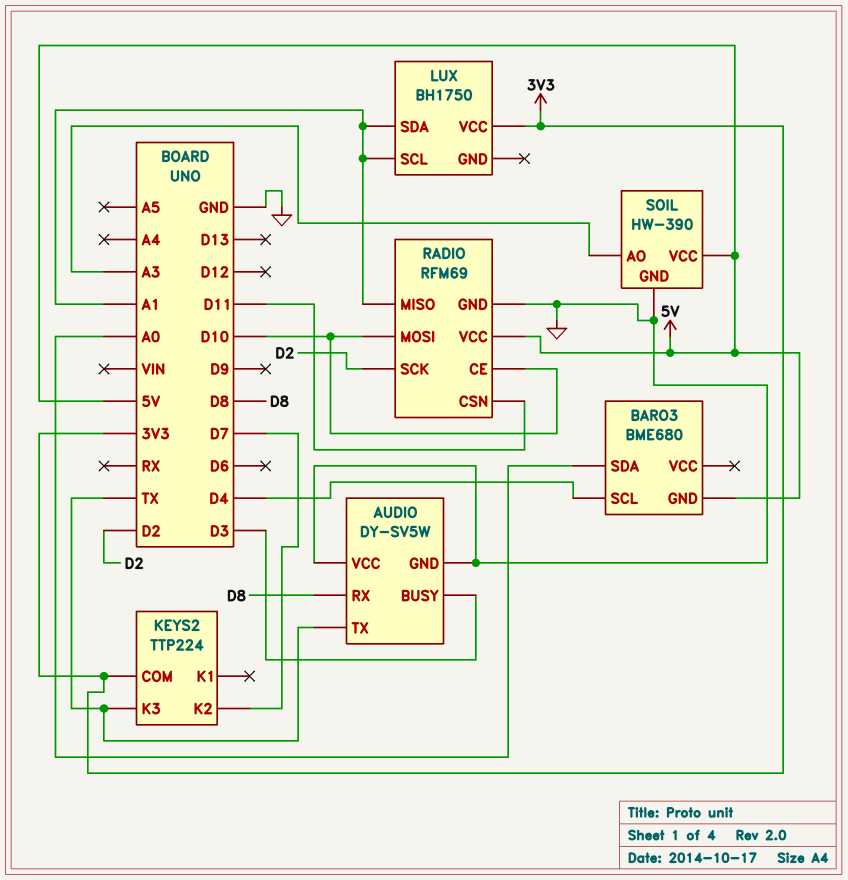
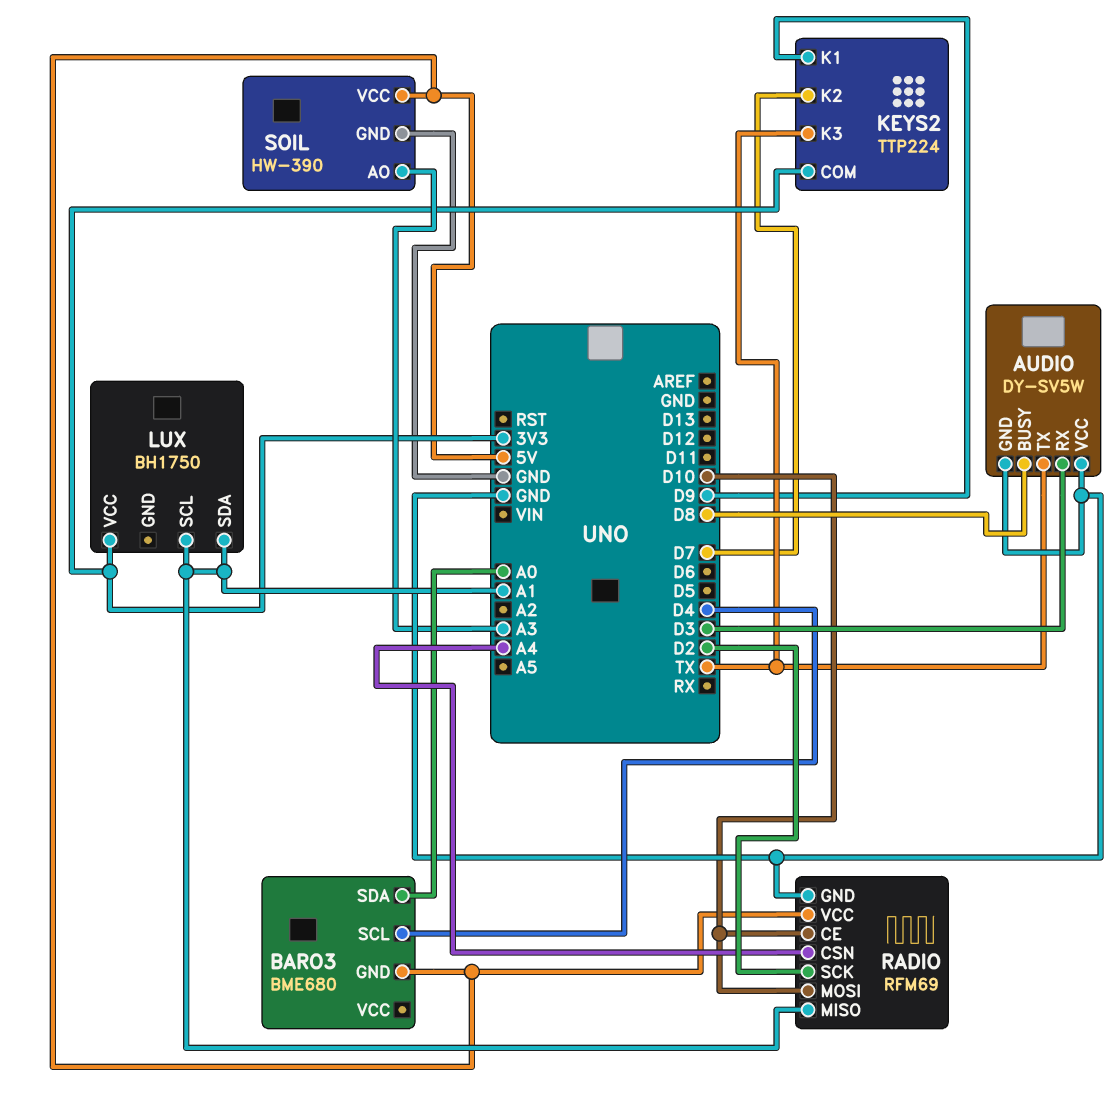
AUDIO pin BUSY: D3 -> D8
AUDIO pin RX: D8 -> D3
KEYS2 pin K1: none -> D9
RADIO pin CSN: D11 -> A4

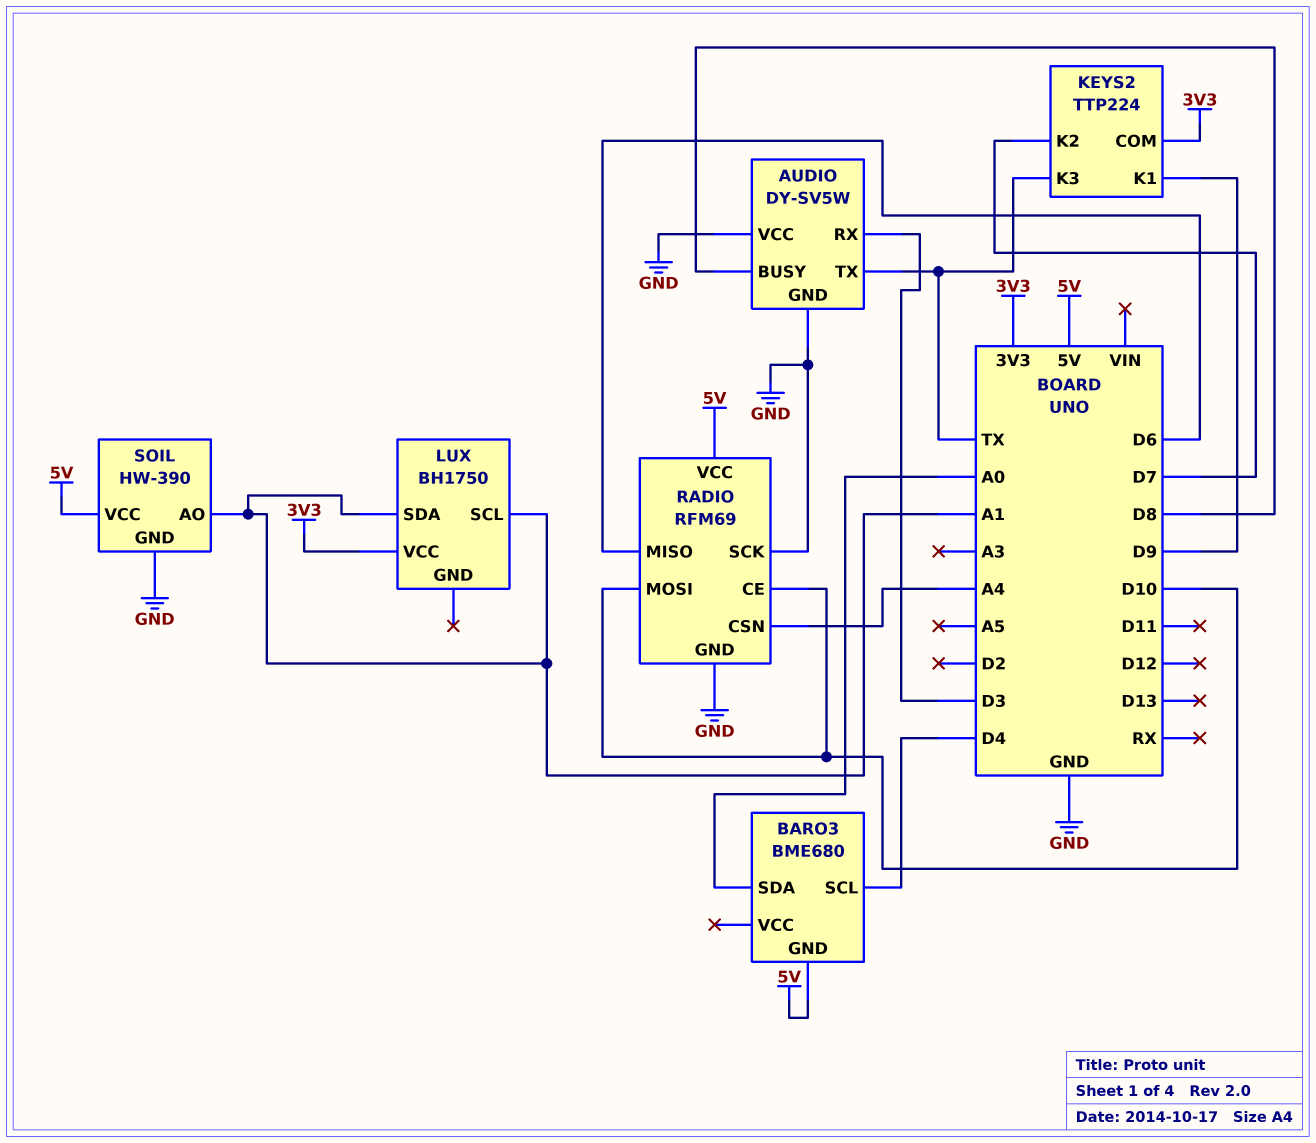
RADIO pin MISO: A1 -> D6
RADIO pin SCK: D2 -> GND
SOIL pin AO: A3 -> A1

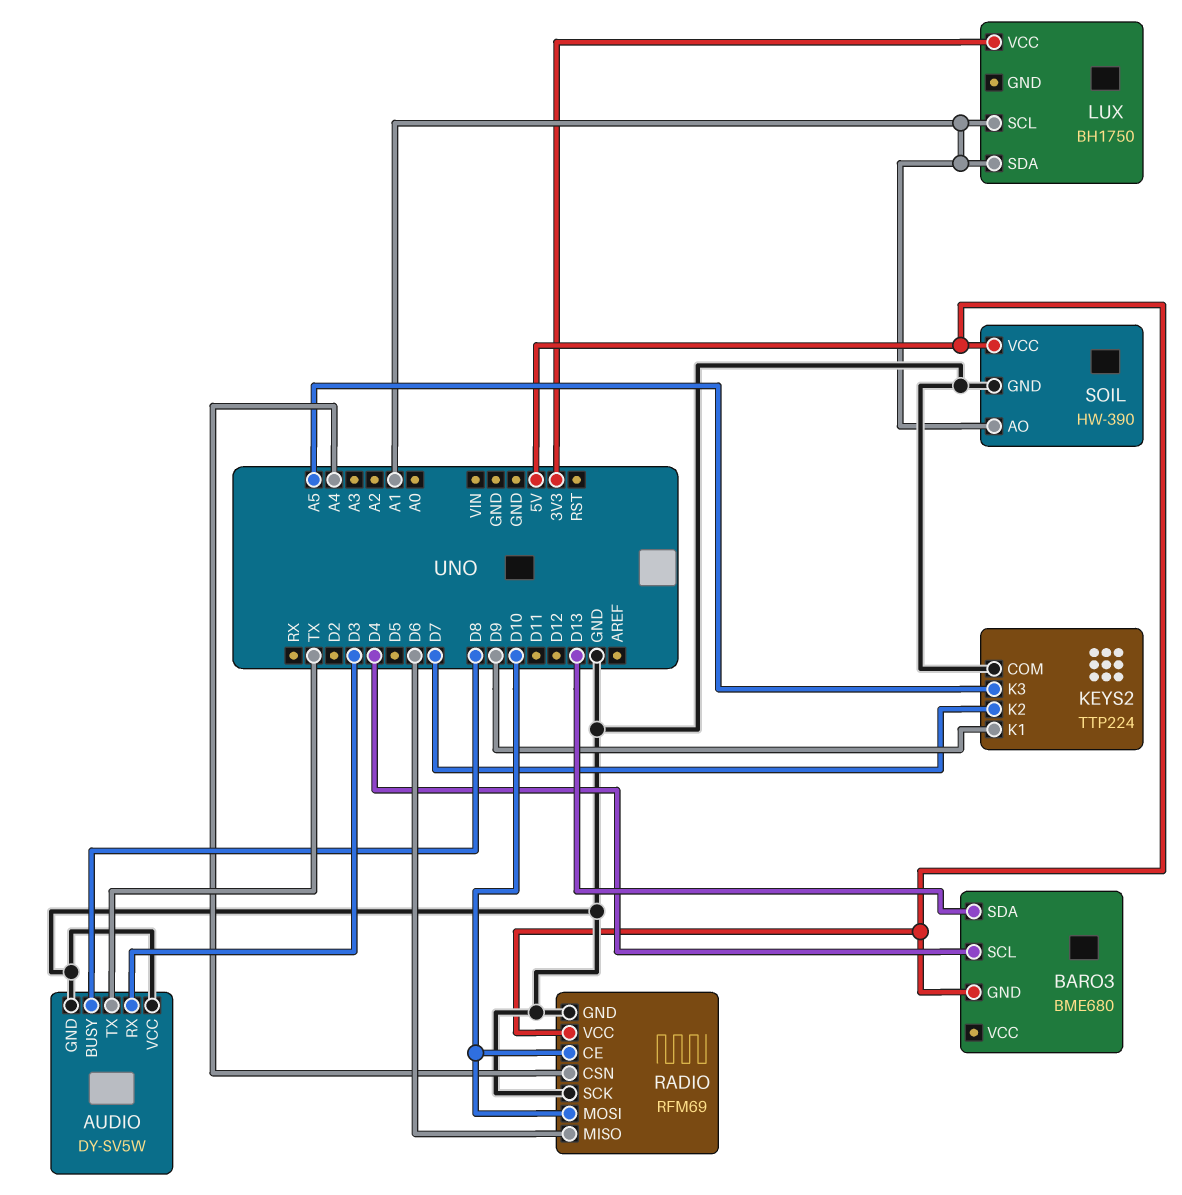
BARO3 pin SDA: A0 -> D13
KEYS2 pin COM: 3V3 -> GND
KEYS2 pin K3: TX -> A5

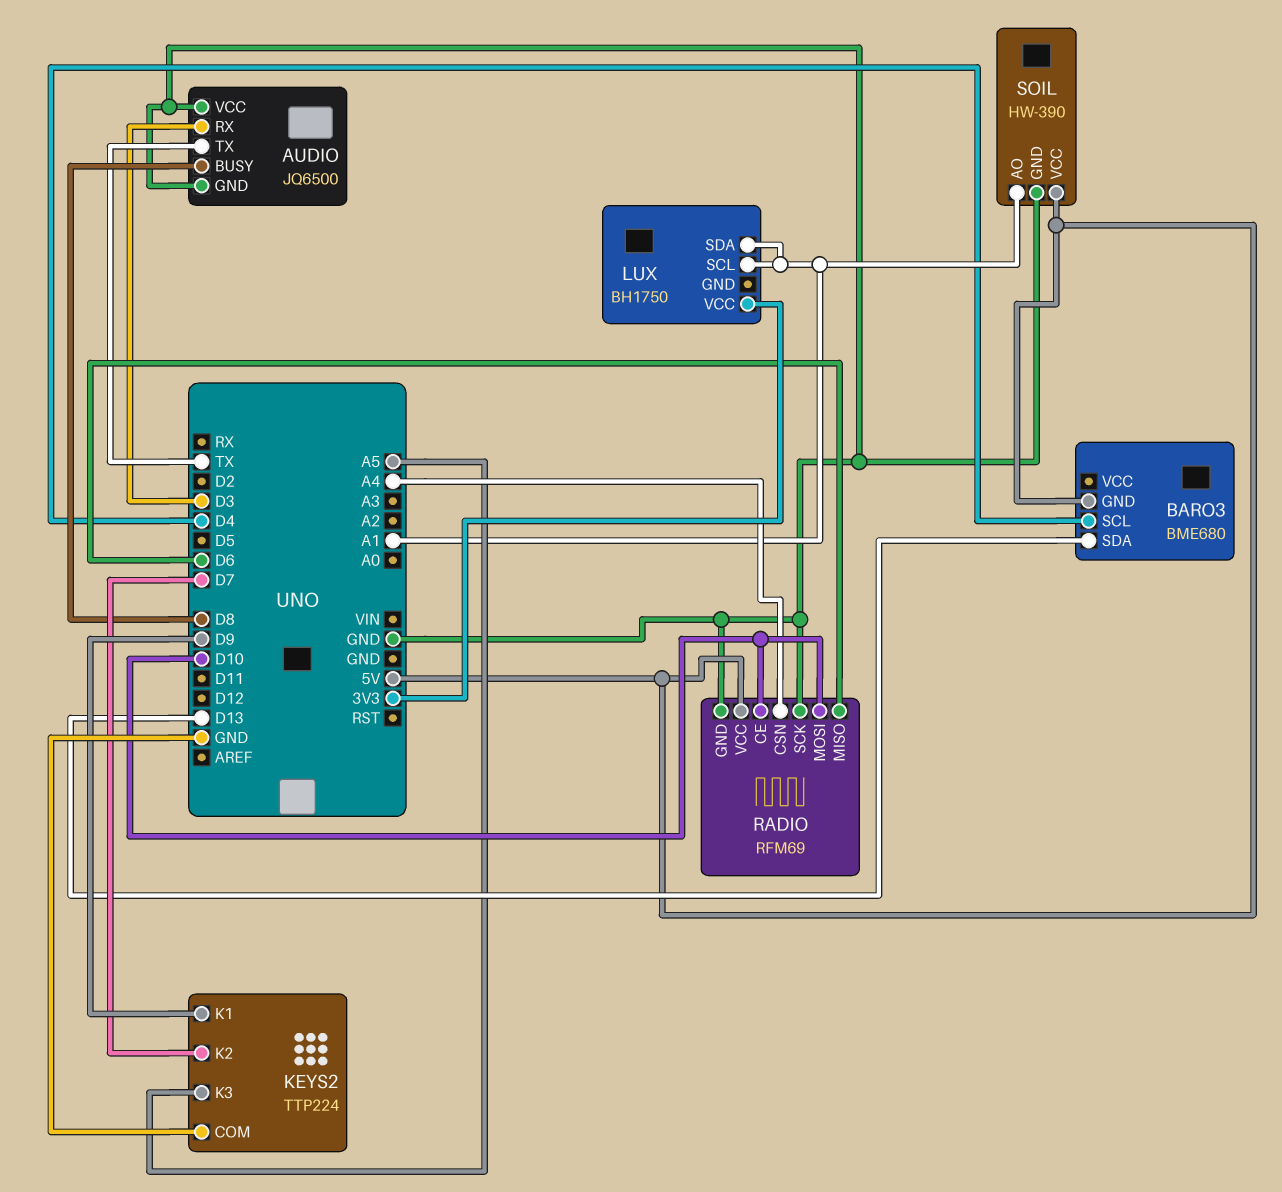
AUDIO: DY-SV5W -> JQ6500

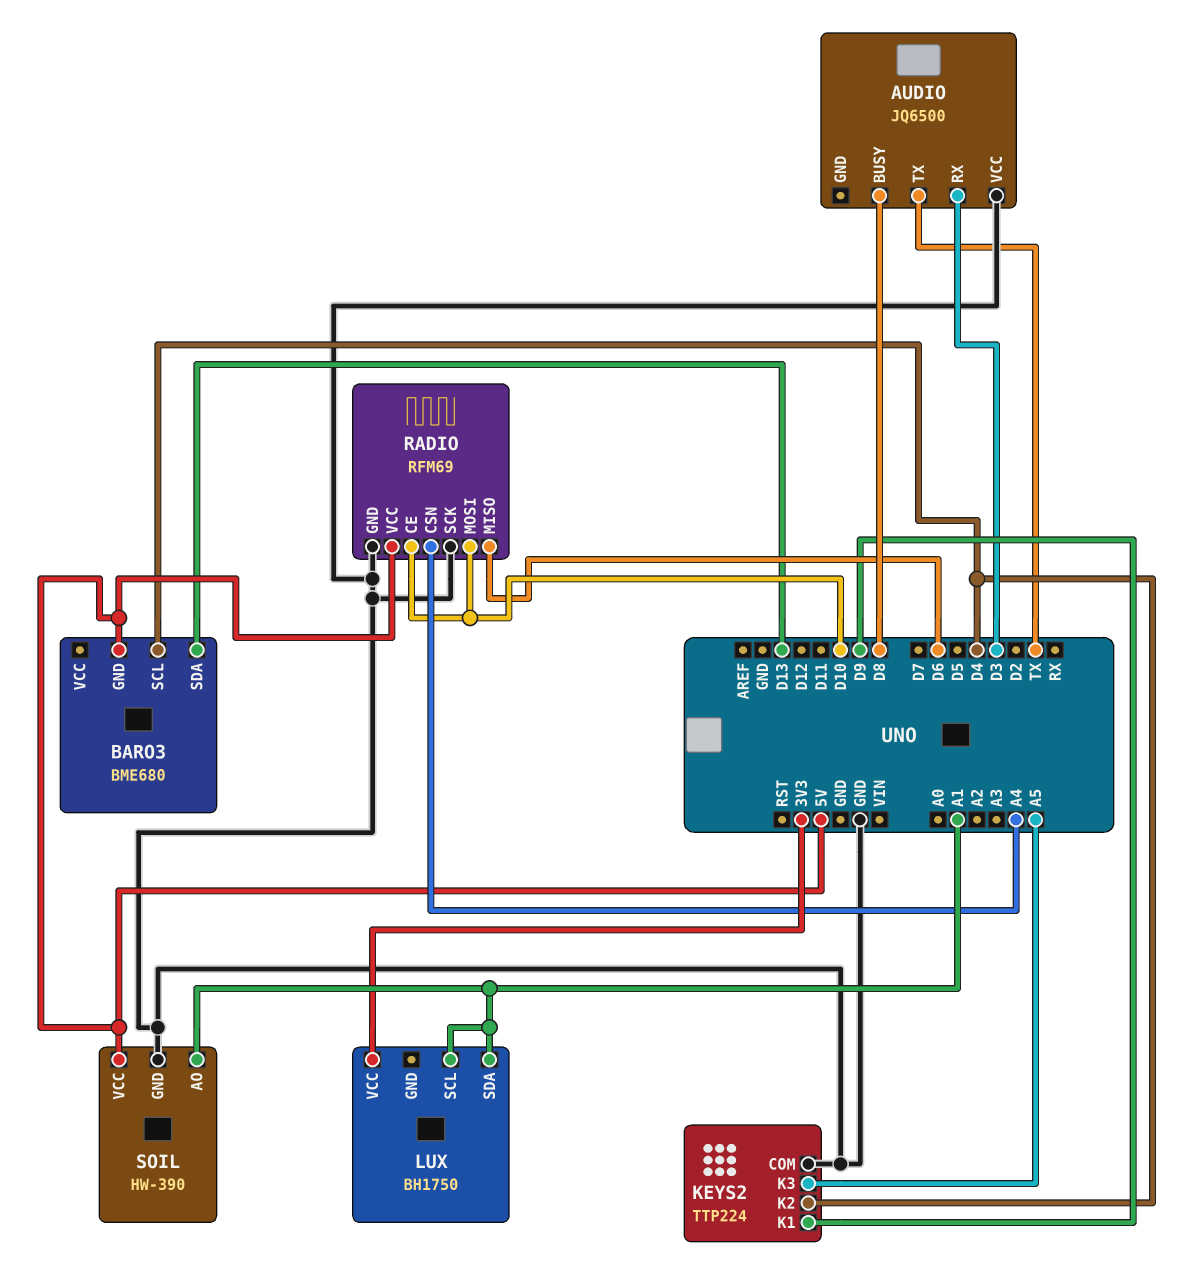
AUDIO pin GND: GND -> none
KEYS2 pin K2: D7 -> D4

